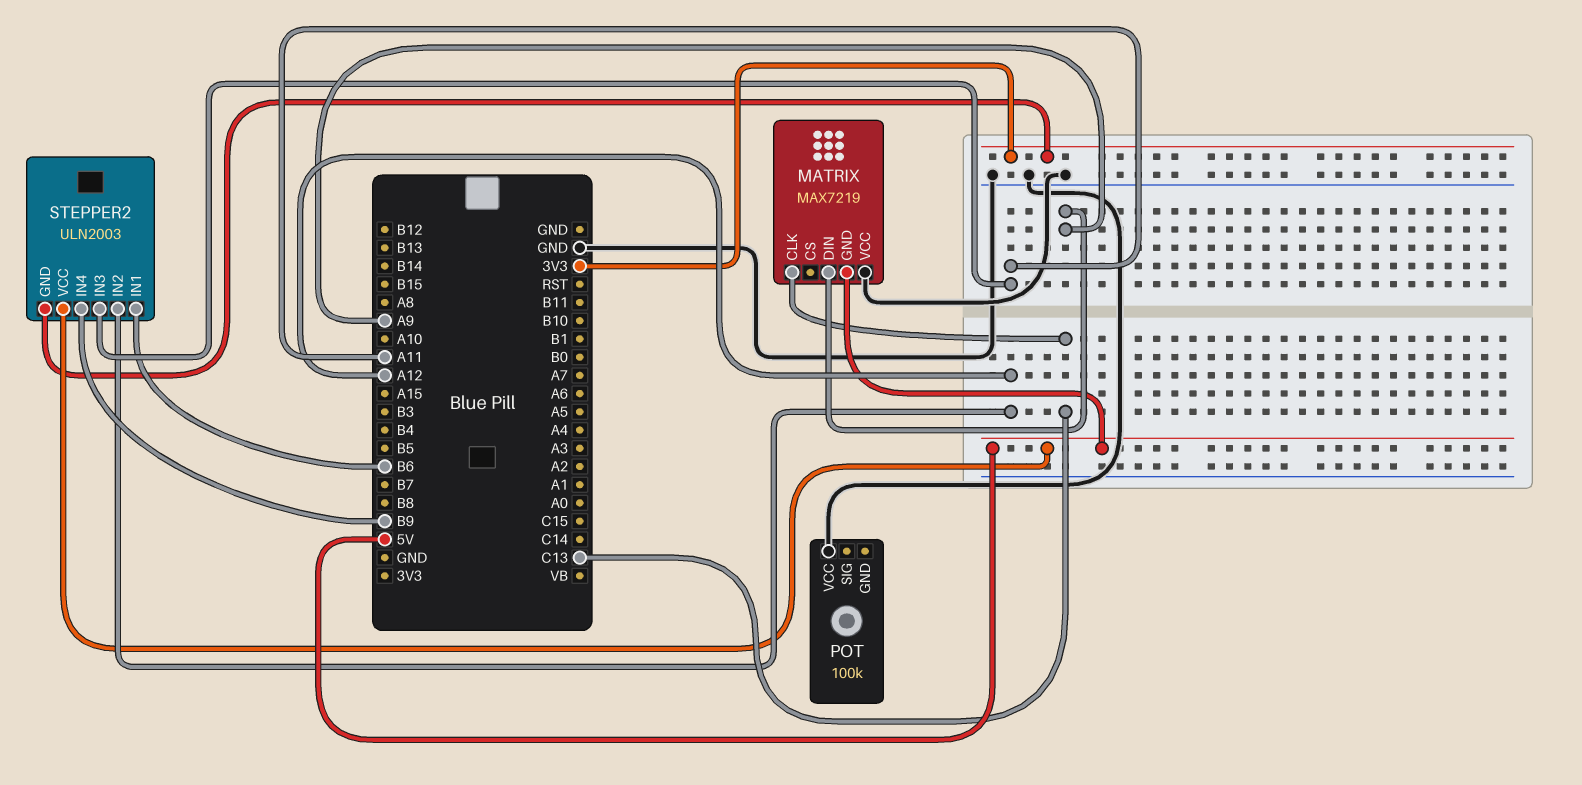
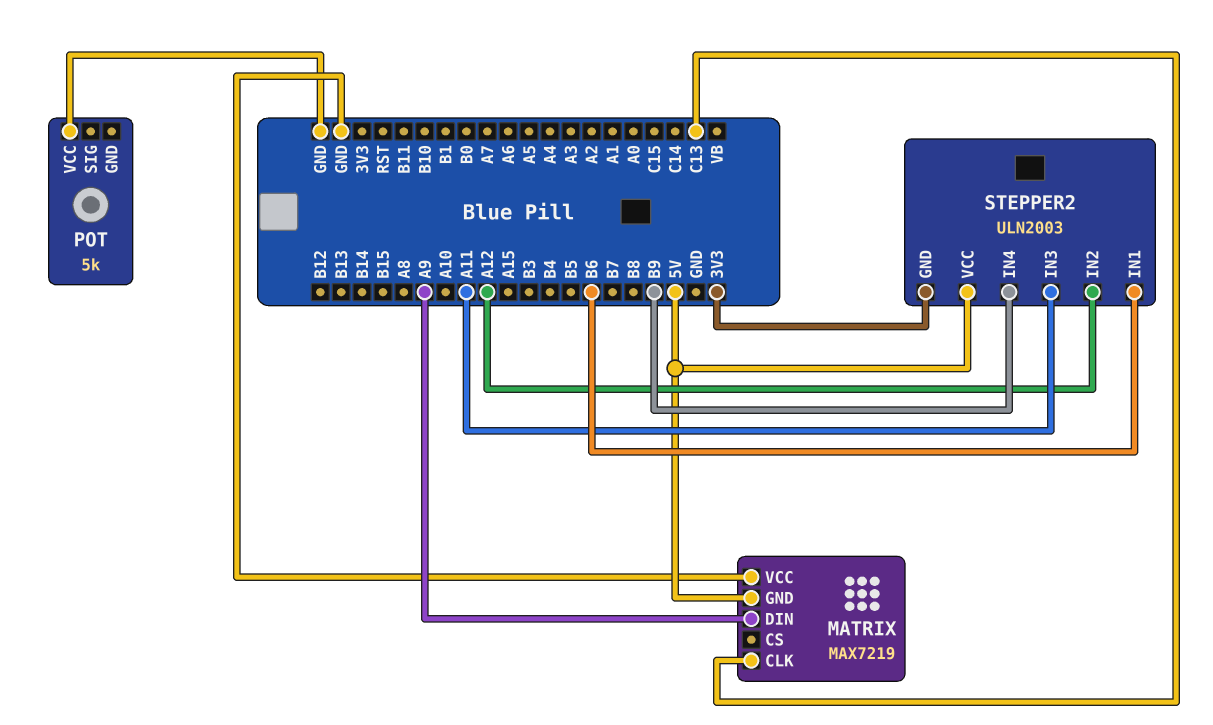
POT: 100k -> 5k

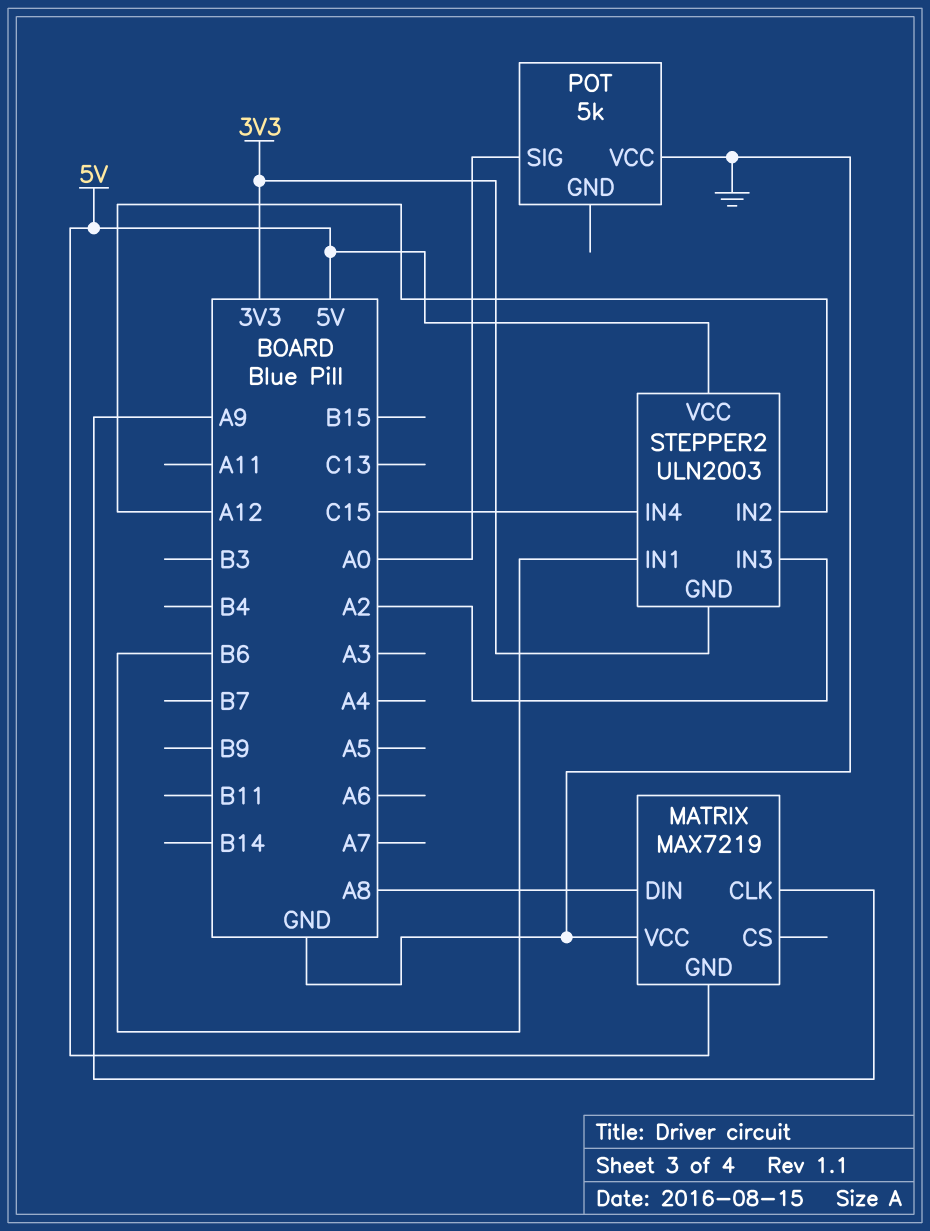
MATRIX pin CLK: C13 -> A9
MATRIX pin DIN: A9 -> A8
POT pin SIG: none -> A0
STEPPER2 pin IN3: A11 -> A2
STEPPER2 pin IN4: B9 -> C15

